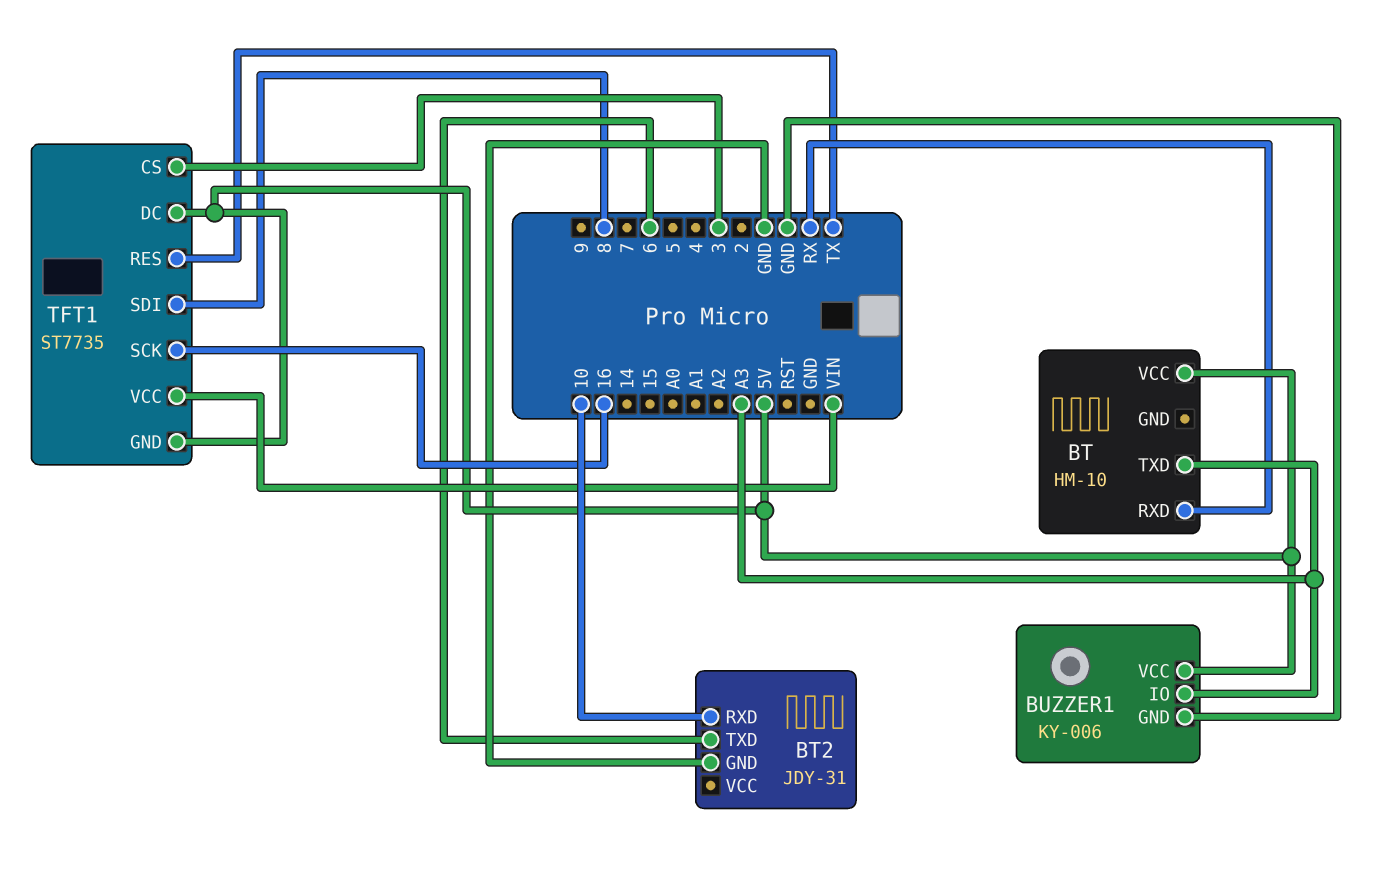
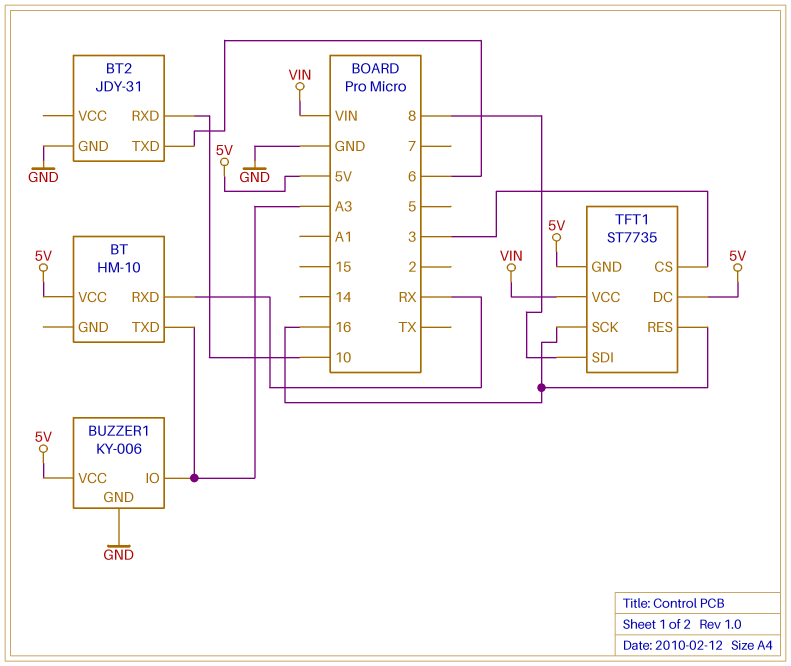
TFT1 pin RES: TX -> 16

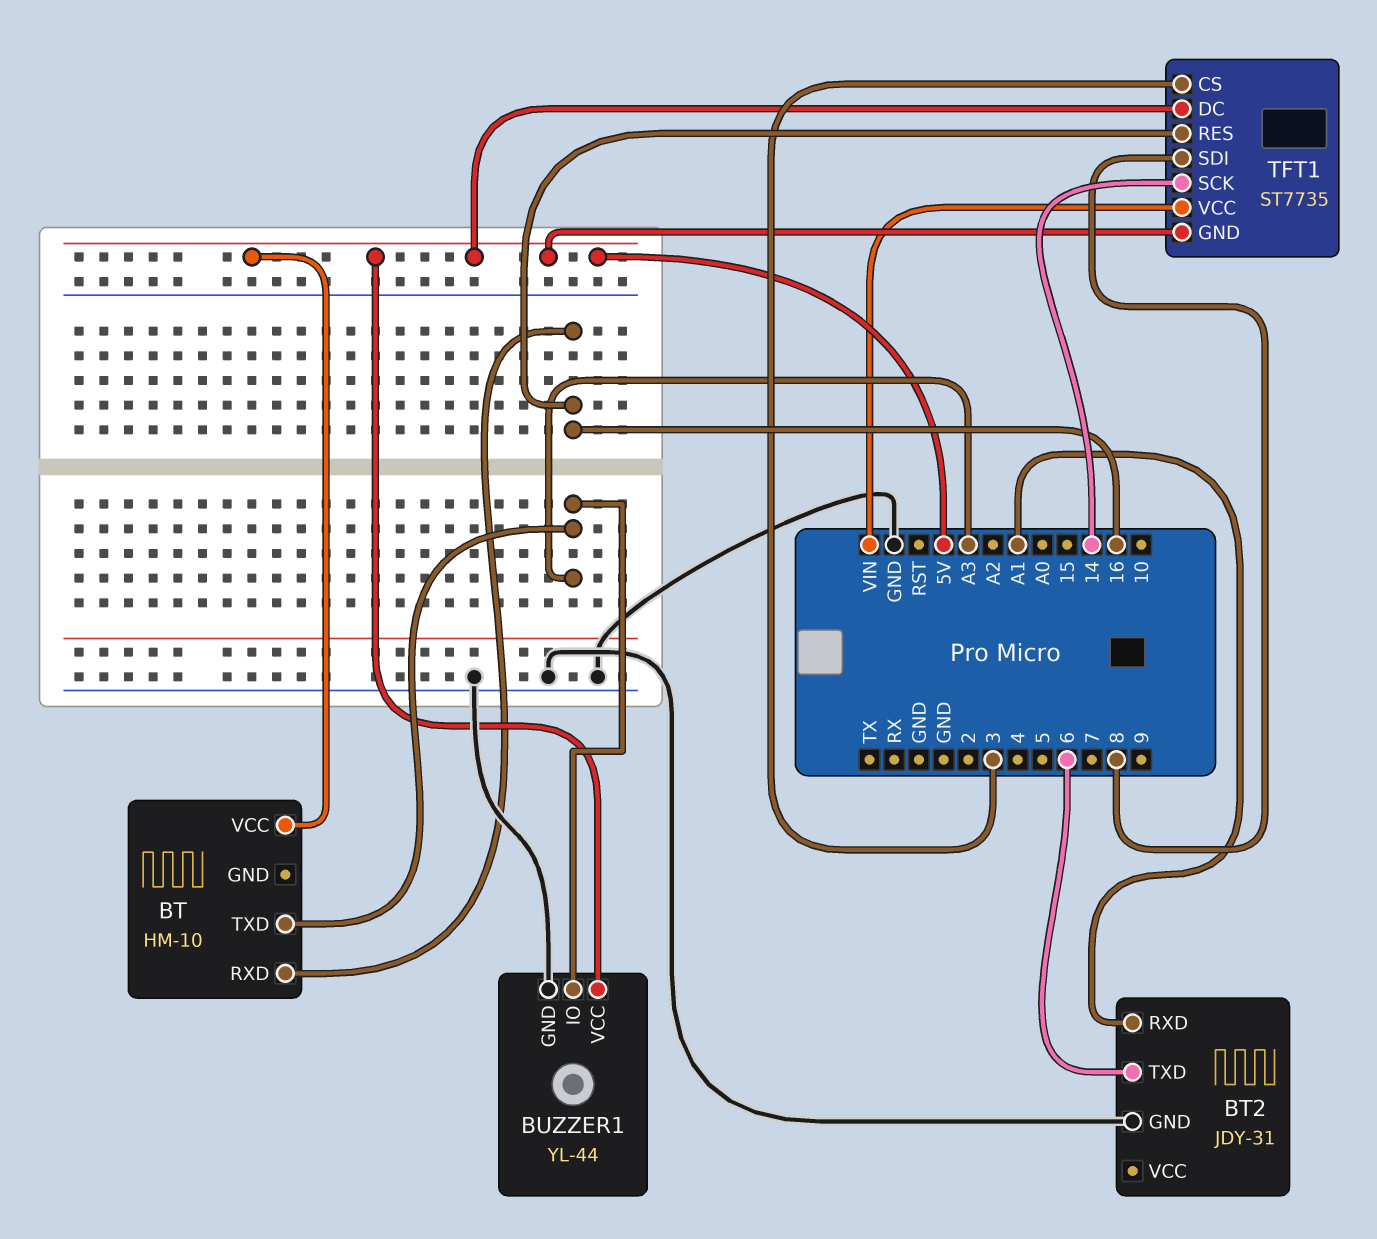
BT pin RXD: RX -> 16
BT2 pin RXD: 10 -> A1
BUZZER1: KY-006 -> YL-44
TFT1 pin SCK: 16 -> 14

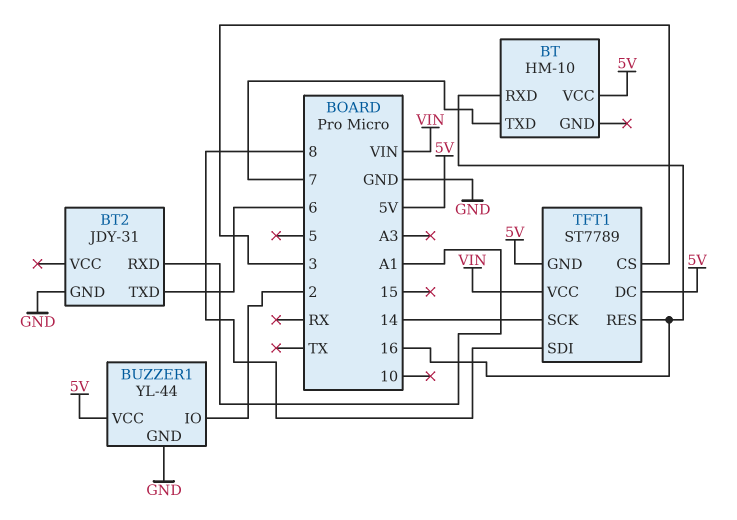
BT pin TXD: A3 -> 7
BUZZER1 pin IO: A3 -> 2
TFT1: ST7735 -> ST7789

